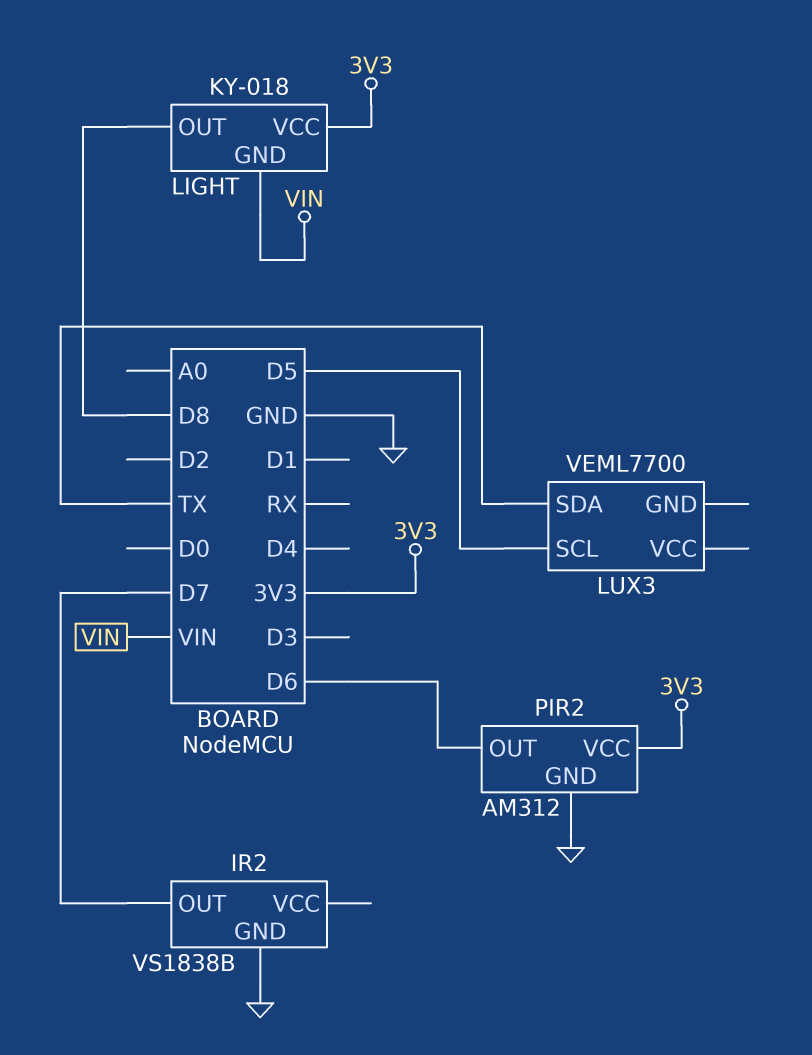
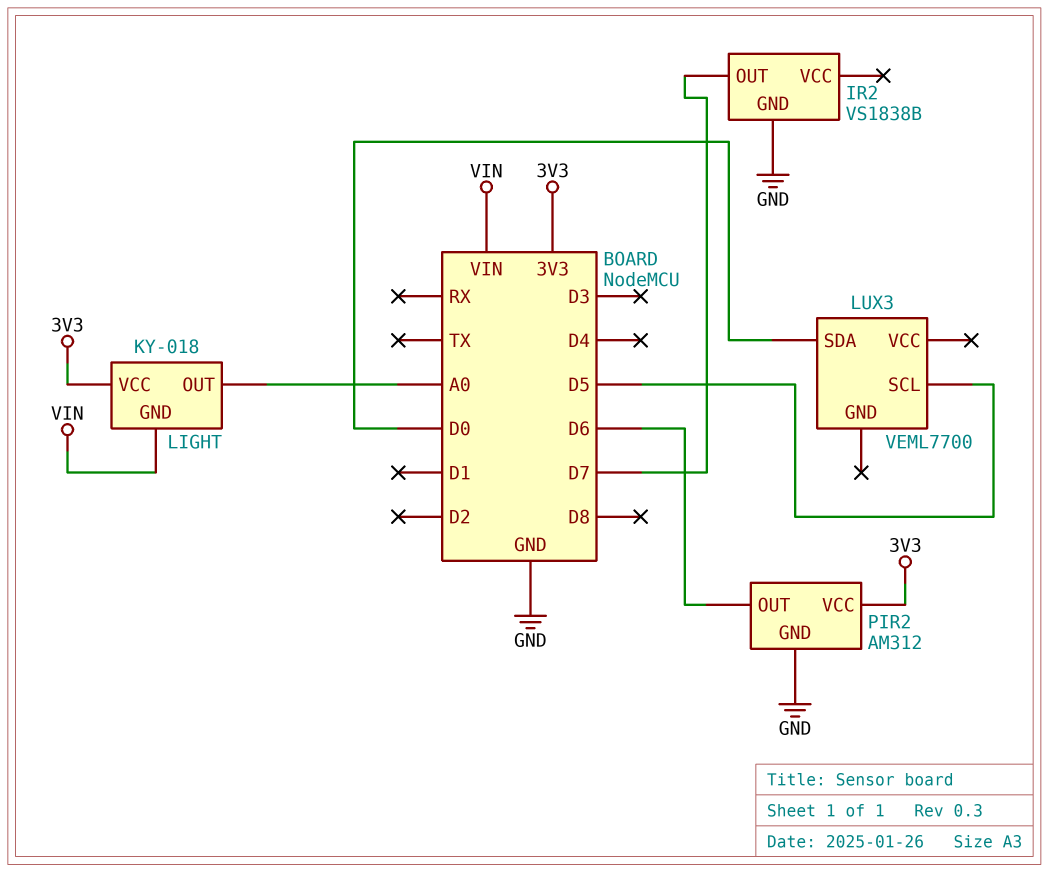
LIGHT pin OUT: D8 -> A0
LUX3 pin SDA: TX -> D0

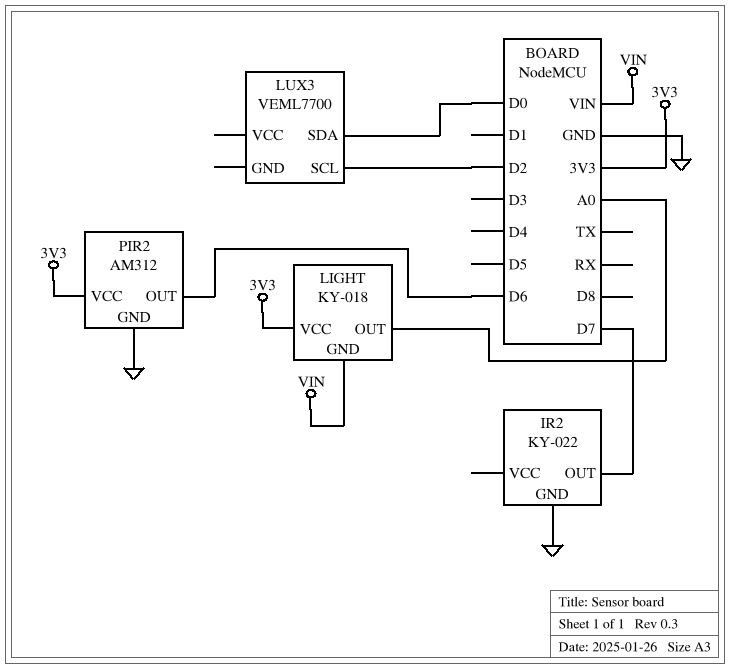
IR2: VS1838B -> KY-022
LUX3 pin SCL: D5 -> D2

